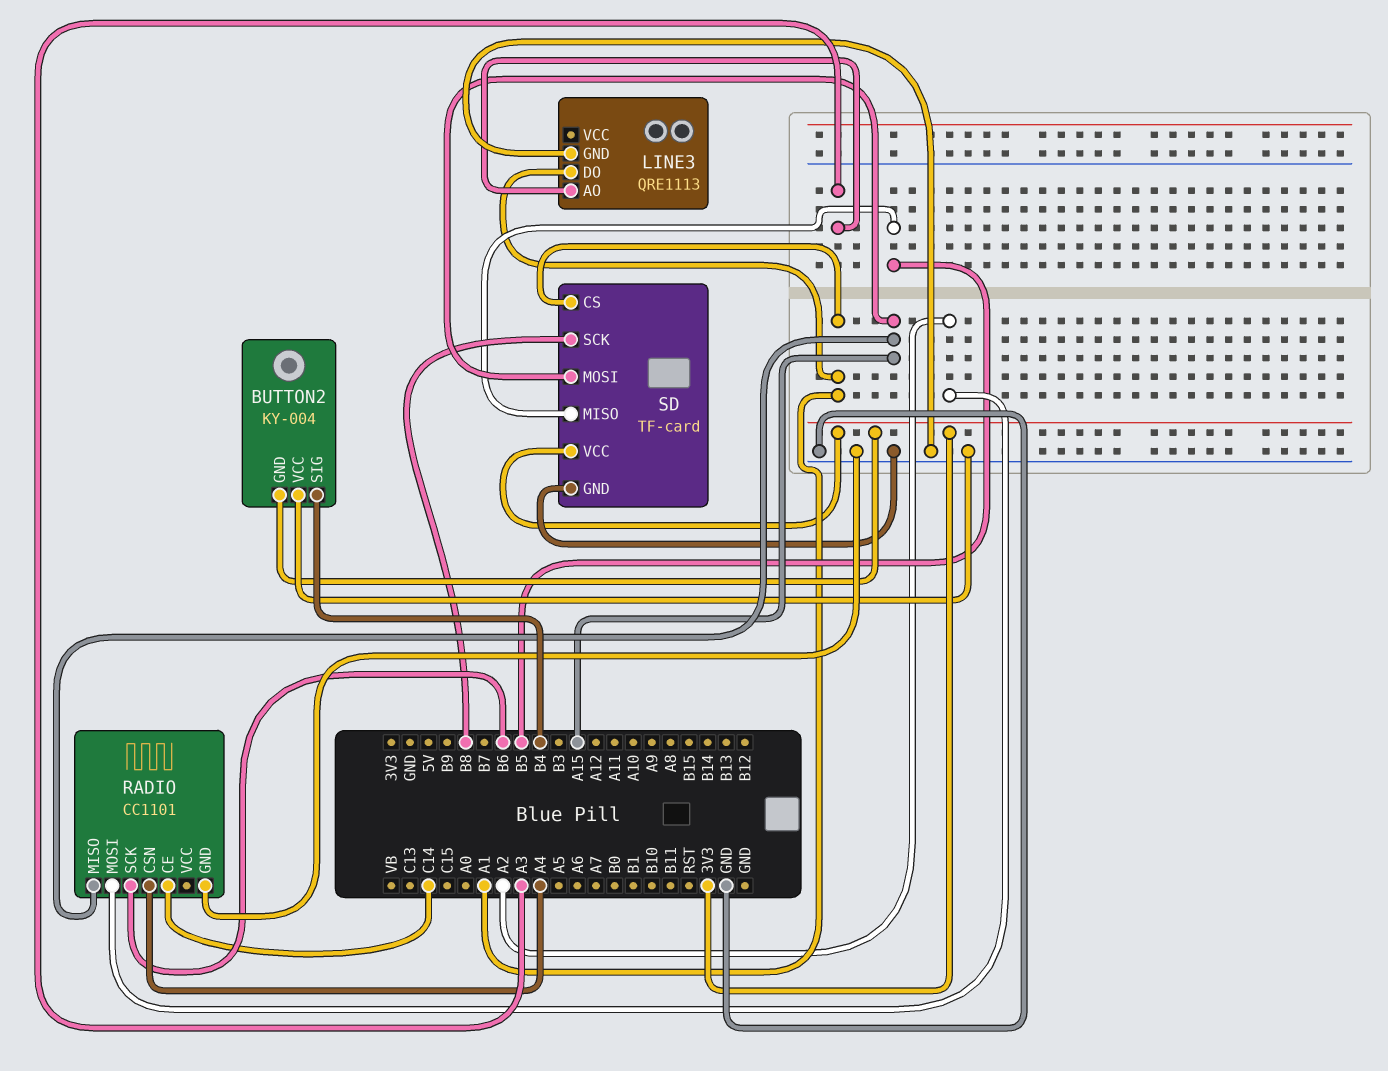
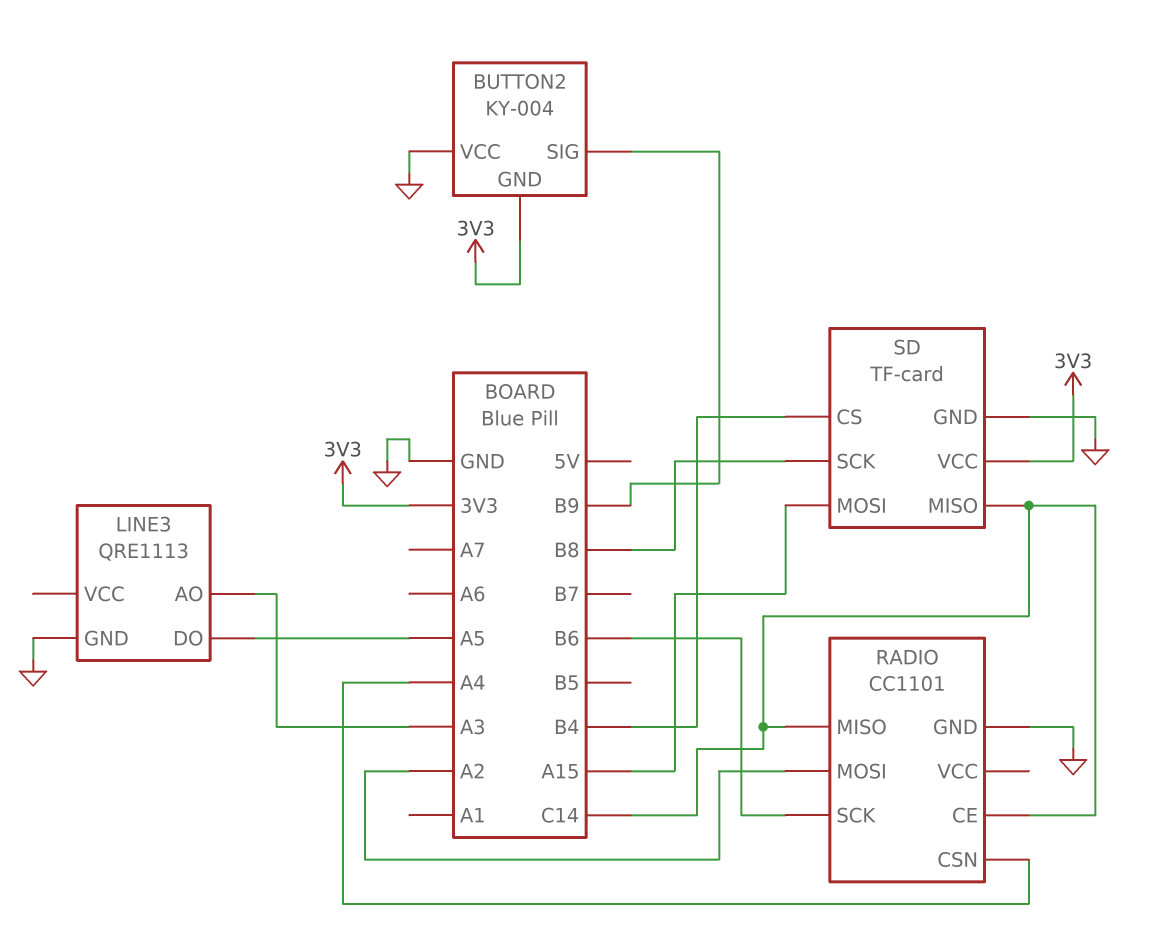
BUTTON2 pin SIG: B4 -> B9
LINE3 pin DO: A1 -> A5
RADIO pin MISO: A15 -> C14
SD pin CS: A1 -> B4
SD pin MISO: B5 -> C14

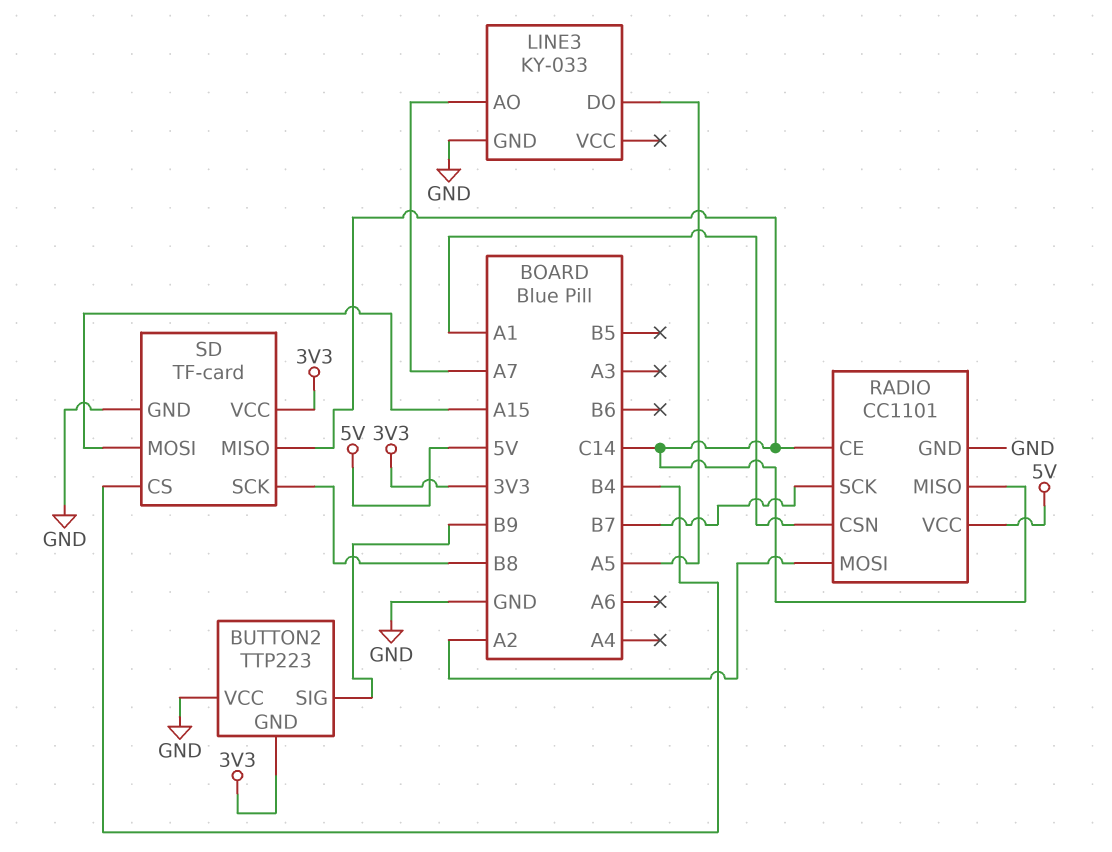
BUTTON2: KY-004 -> TTP223
LINE3: QRE1113 -> KY-033
LINE3 pin AO: A3 -> A7
RADIO pin CSN: A4 -> A1
RADIO pin SCK: B6 -> B7
RADIO pin VCC: none -> 5V

